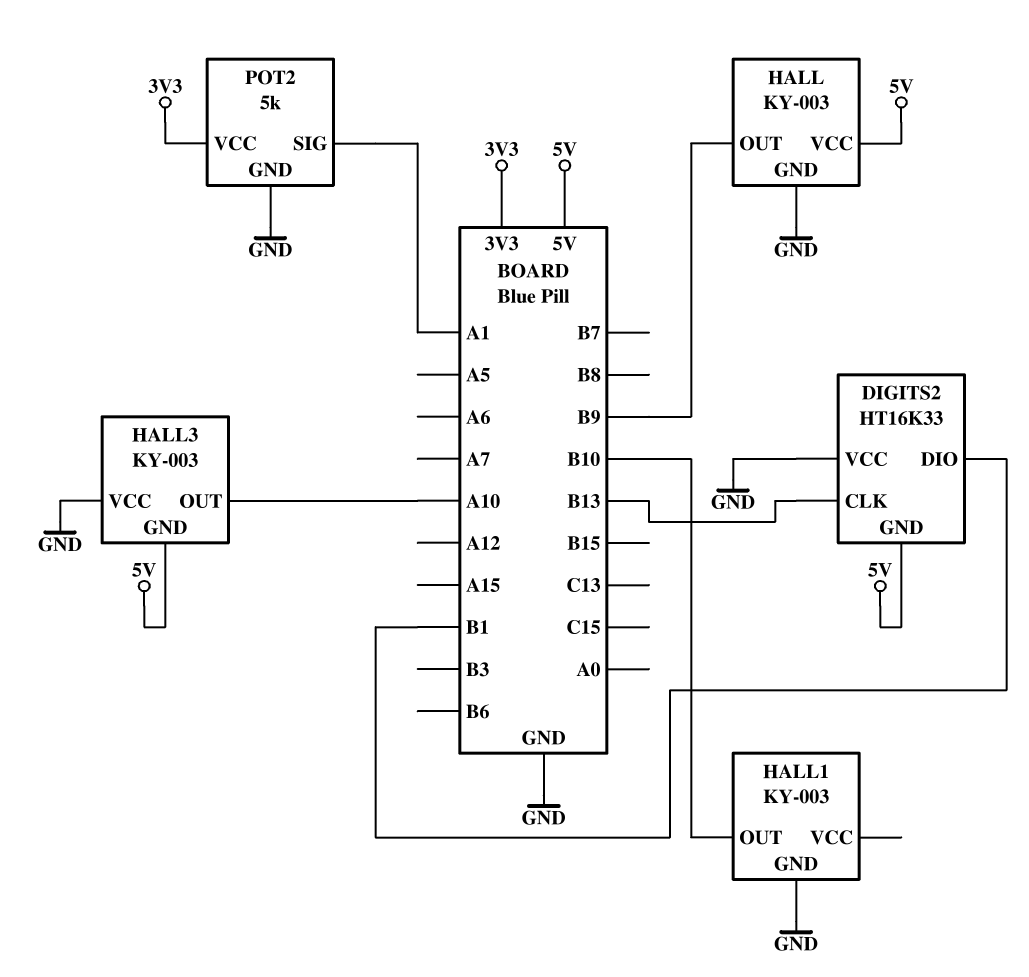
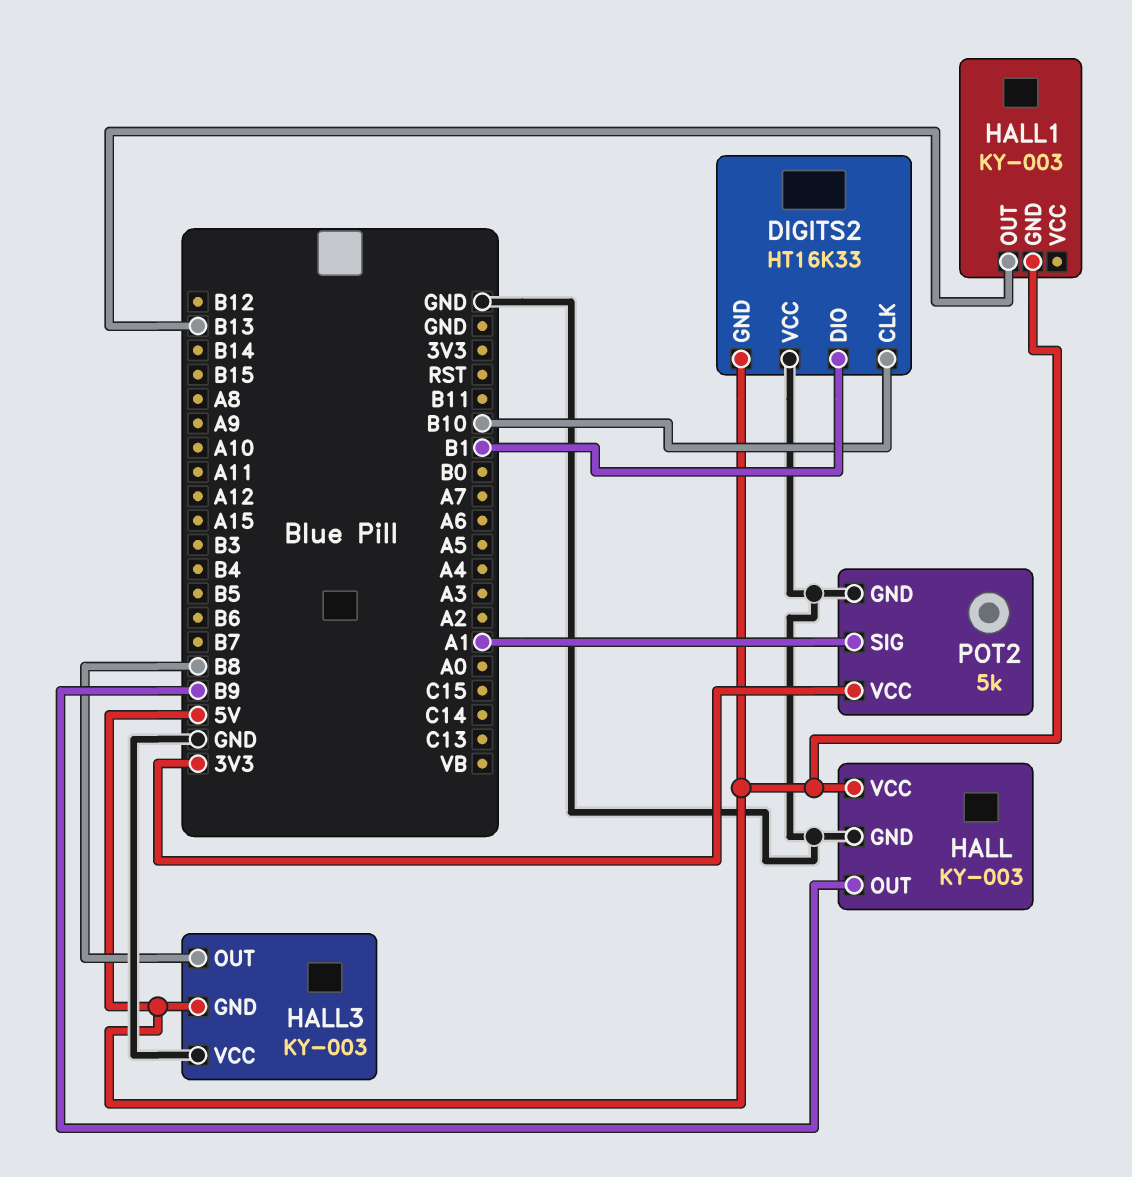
DIGITS2 pin CLK: B13 -> B10
HALL1 pin GND: GND -> 5V
HALL1 pin OUT: B10 -> B13
HALL3 pin OUT: A10 -> B8

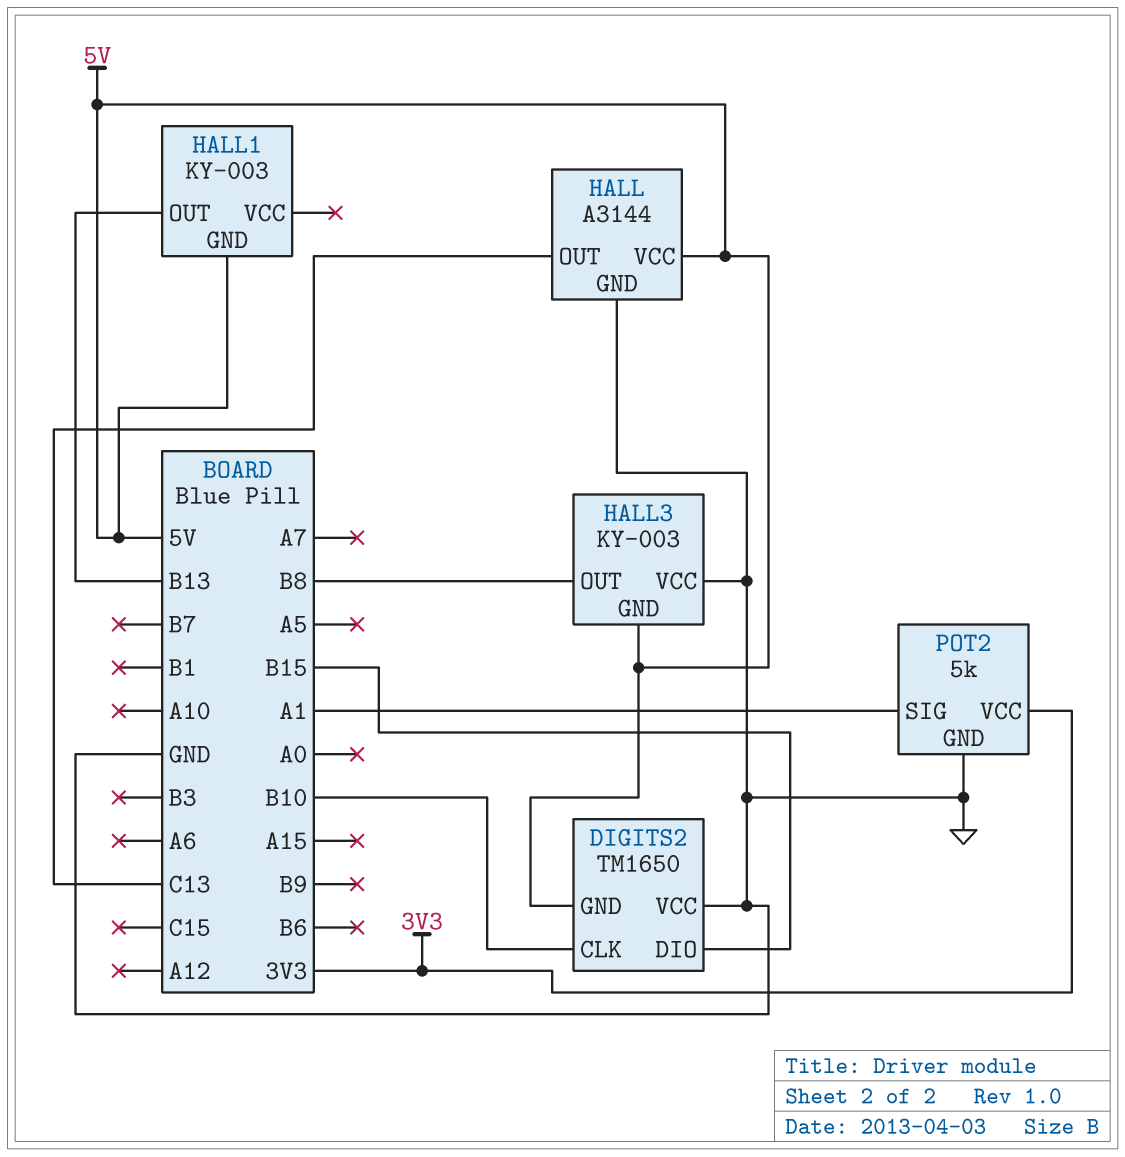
DIGITS2: HT16K33 -> TM1650
DIGITS2 pin DIO: B1 -> B15
HALL: KY-003 -> A3144
HALL pin OUT: B9 -> C13

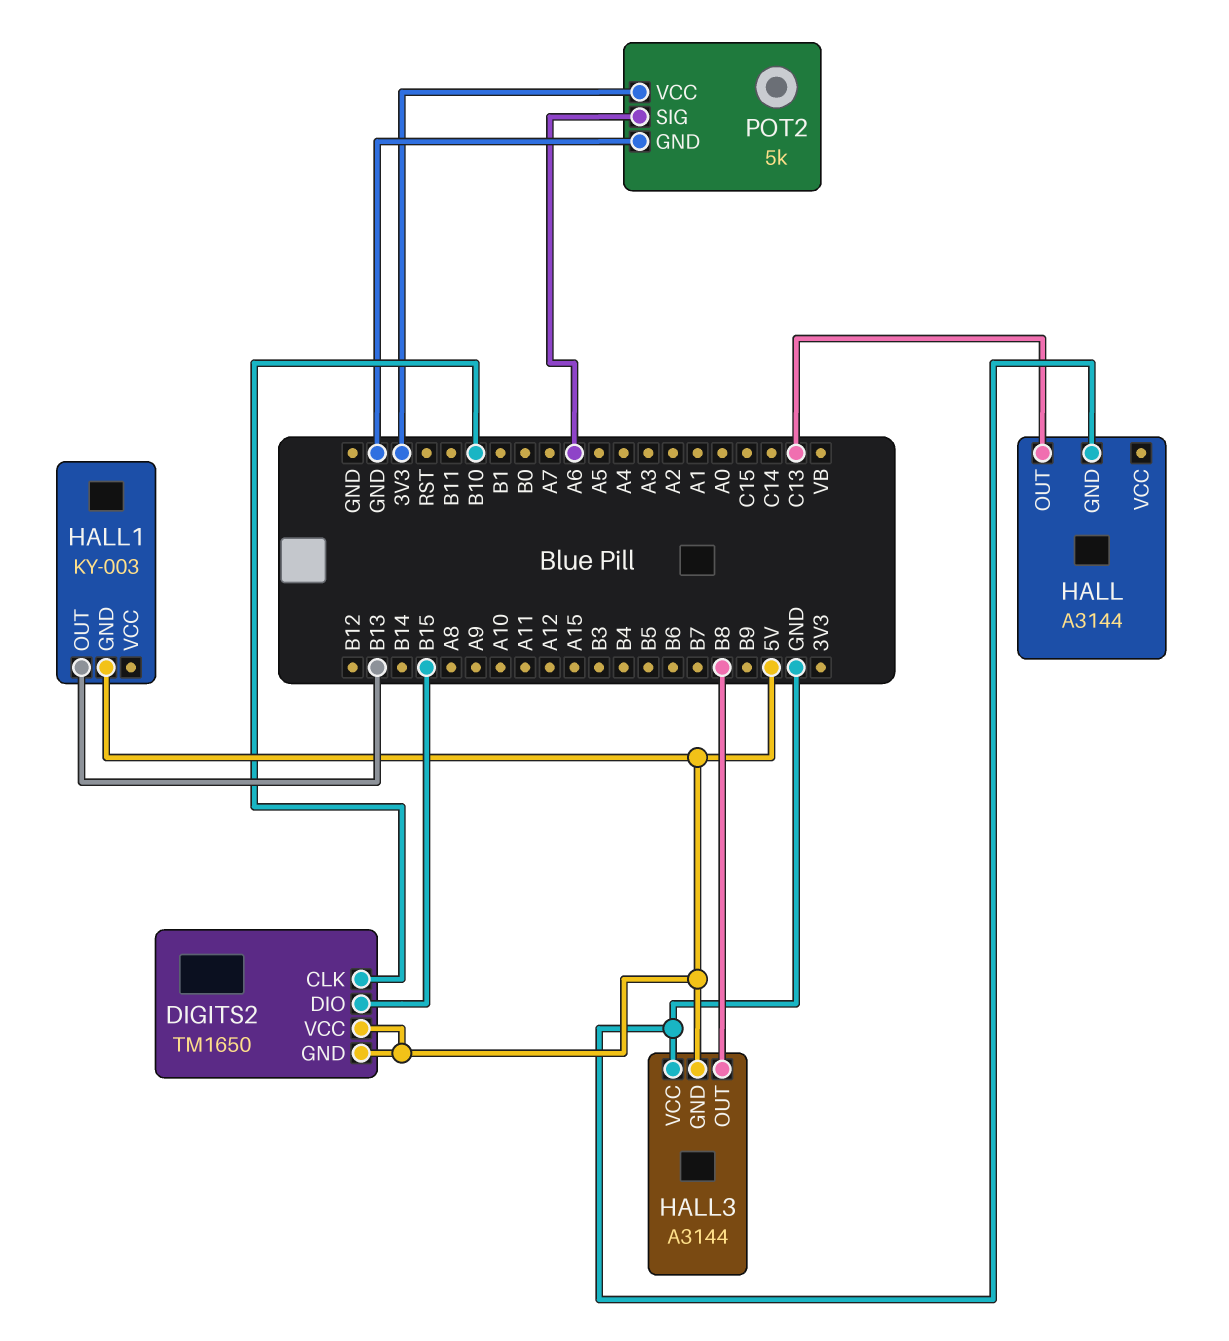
DIGITS2 pin VCC: GND -> 5V
HALL pin VCC: 5V -> none
HALL3: KY-003 -> A3144
POT2 pin SIG: A1 -> A6

